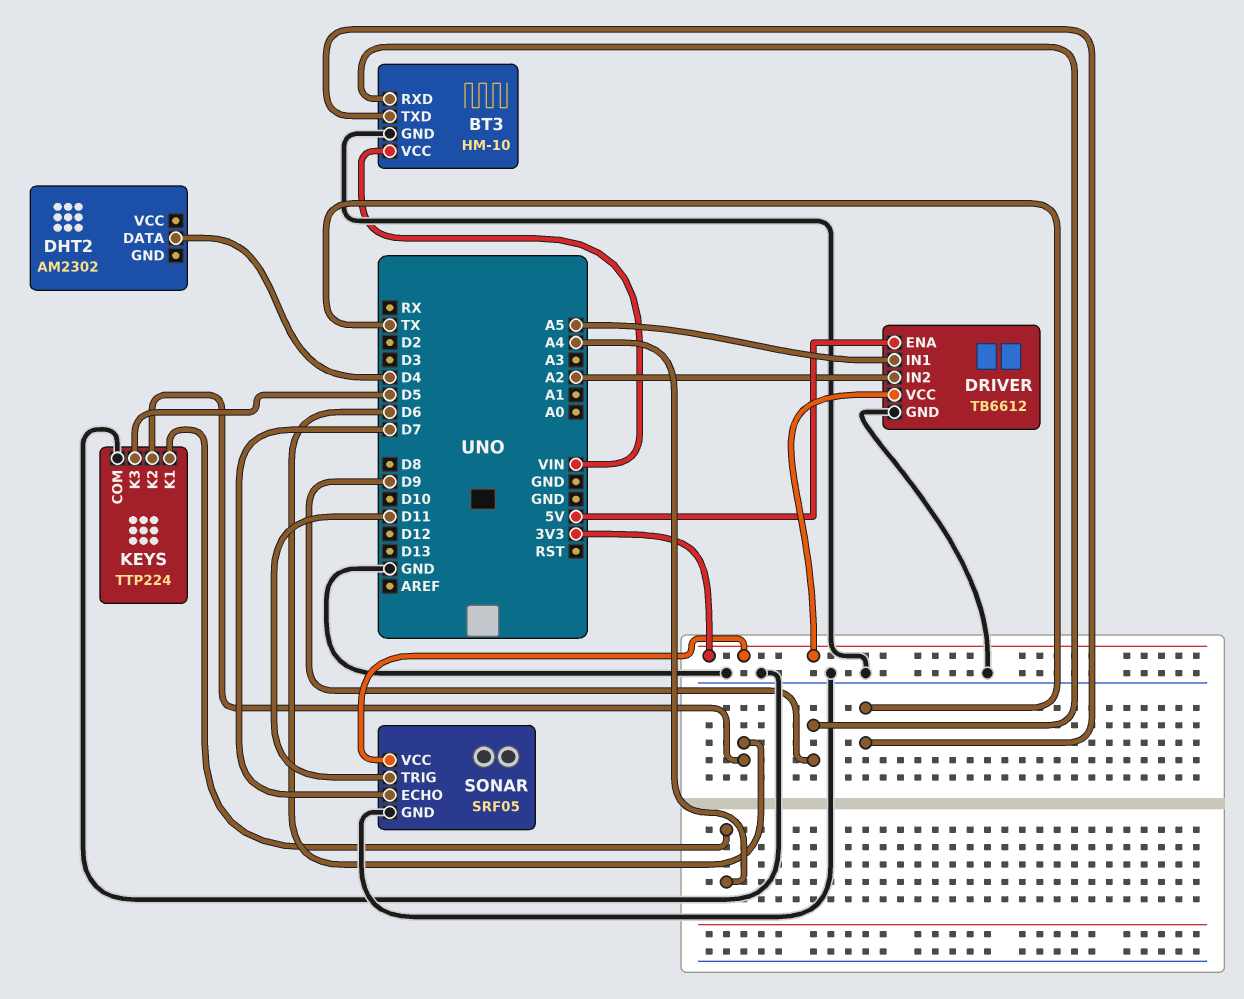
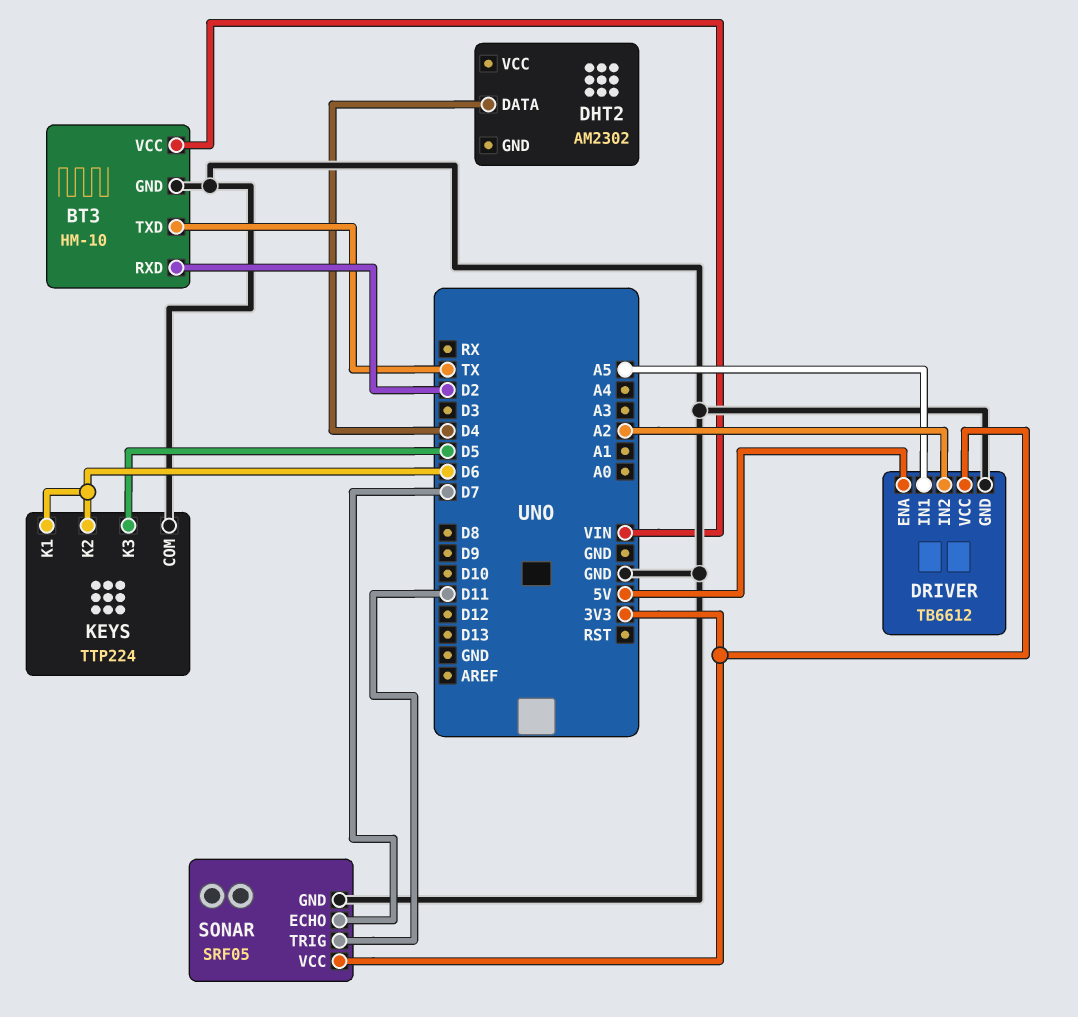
BT3 pin RXD: D9 -> D2
KEYS pin K1: A4 -> D6

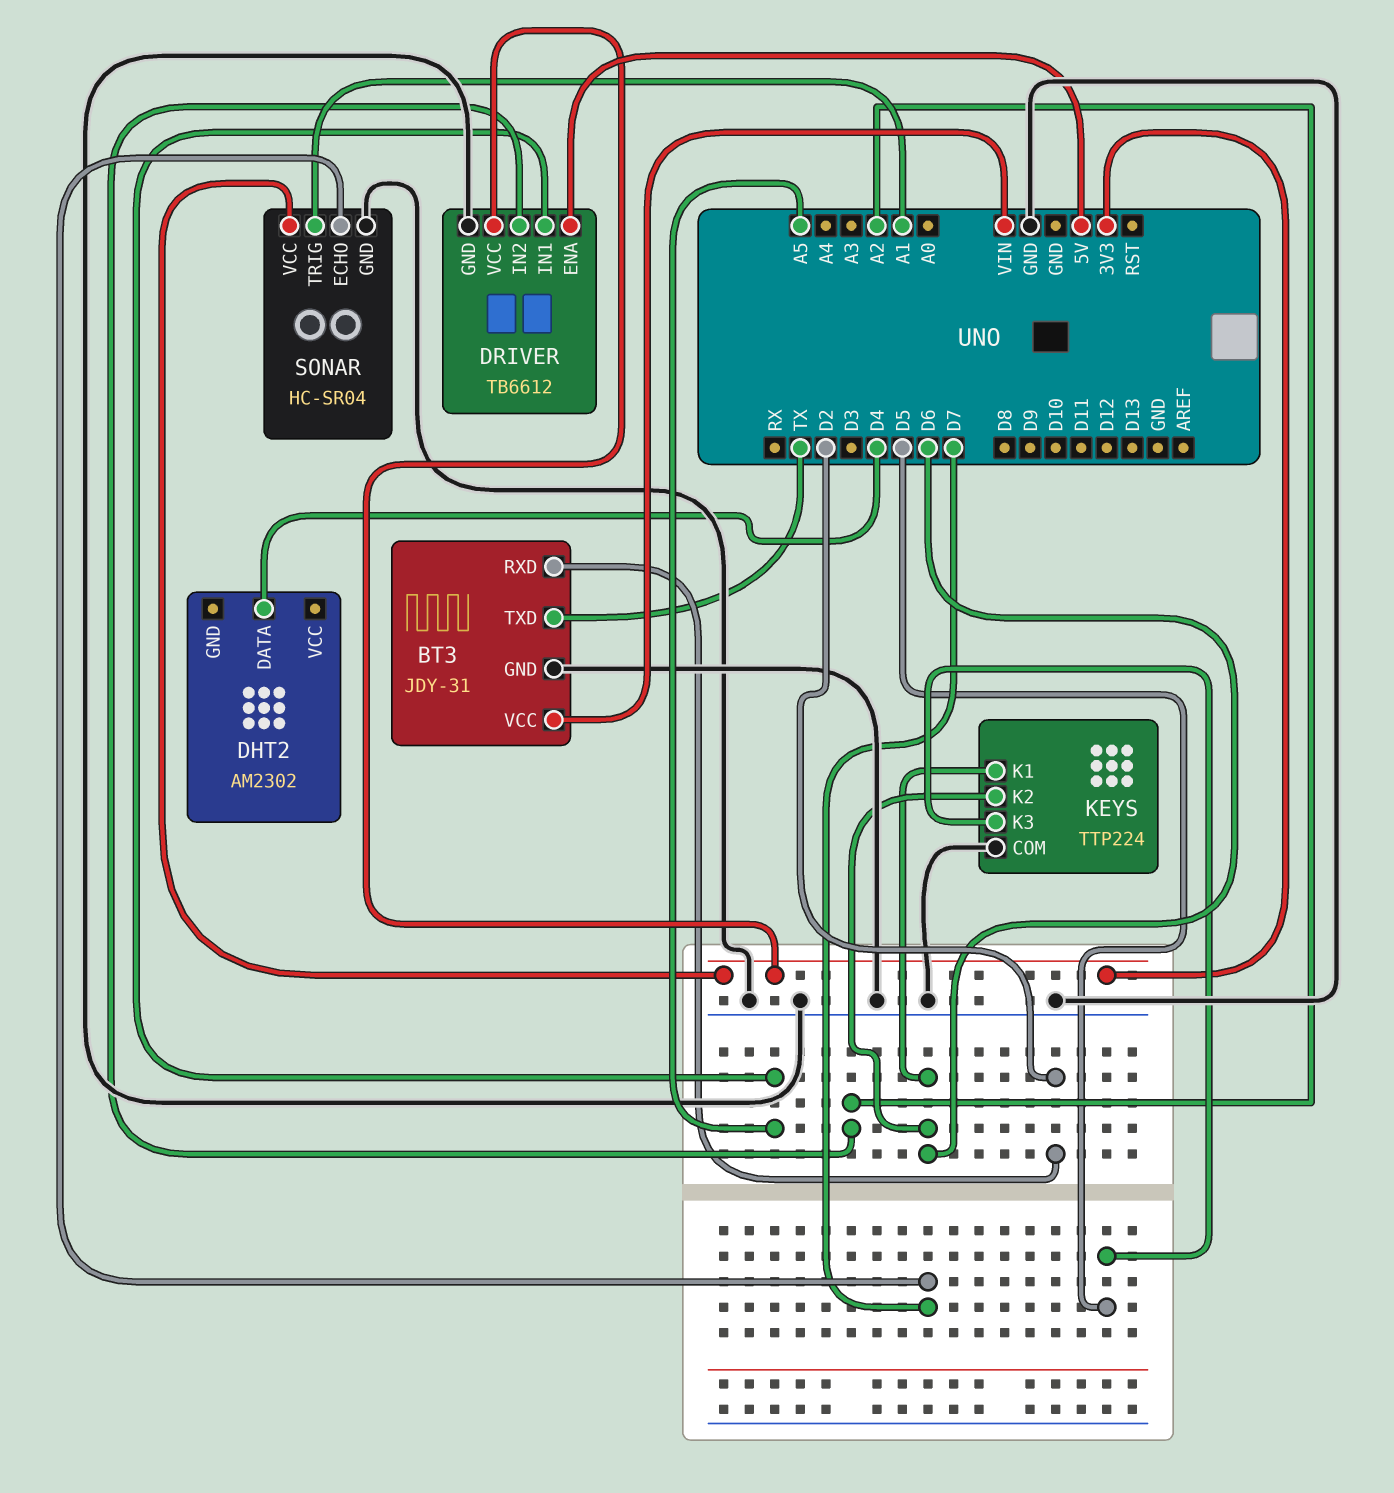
BT3: HM-10 -> JDY-31
SONAR: SRF05 -> HC-SR04
SONAR pin TRIG: D11 -> A1

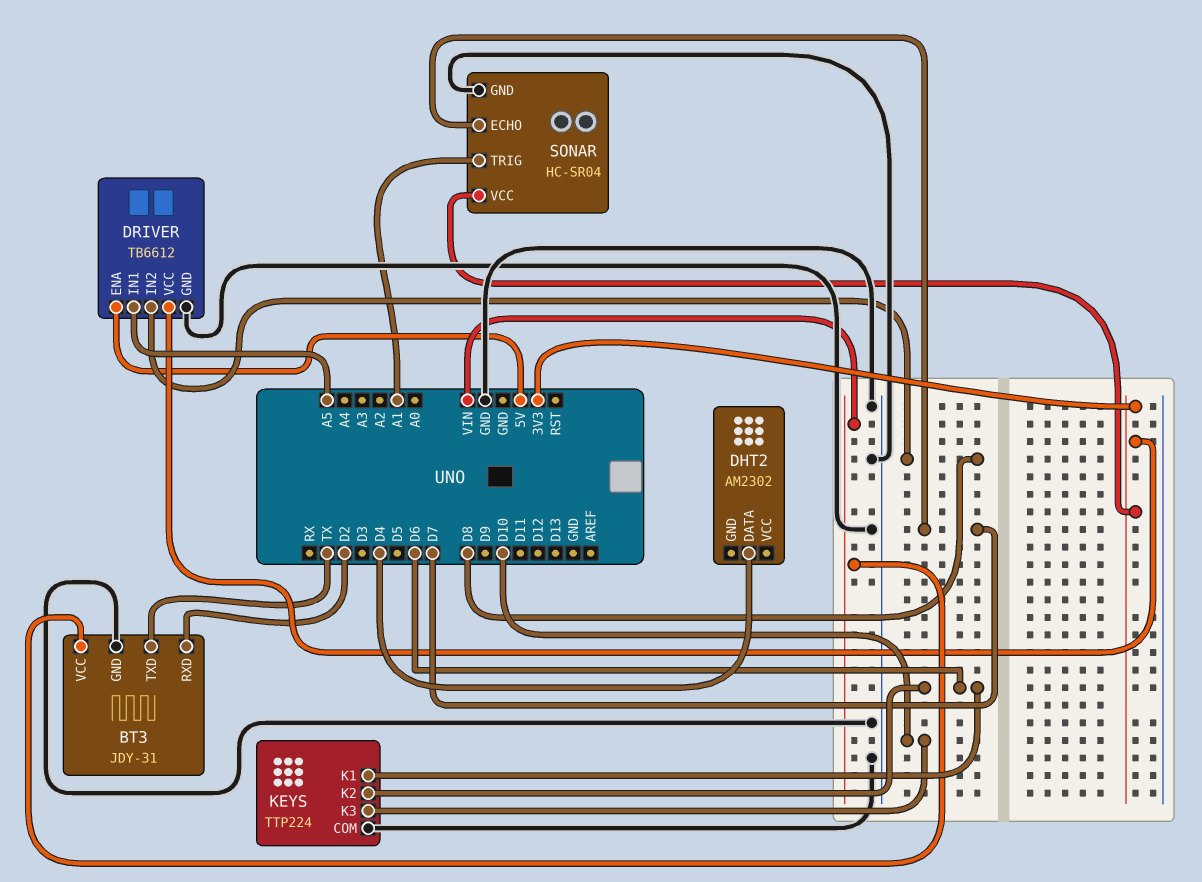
DRIVER pin IN2: A2 -> D8
KEYS pin K3: D5 -> D10

